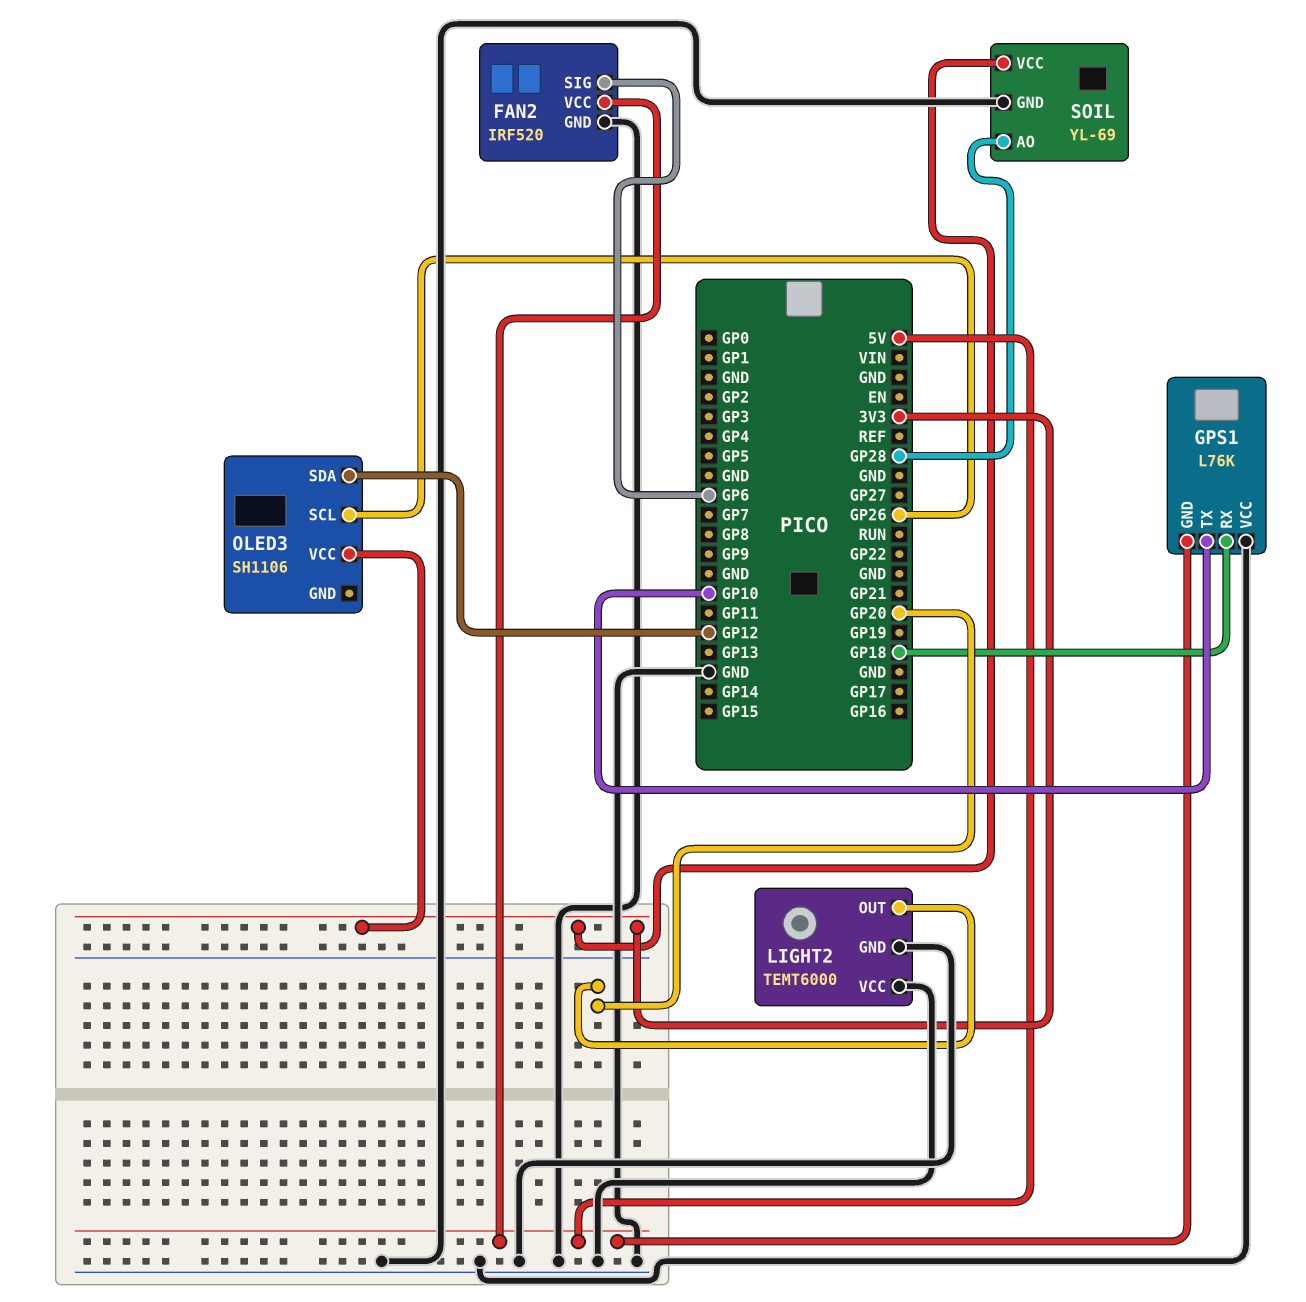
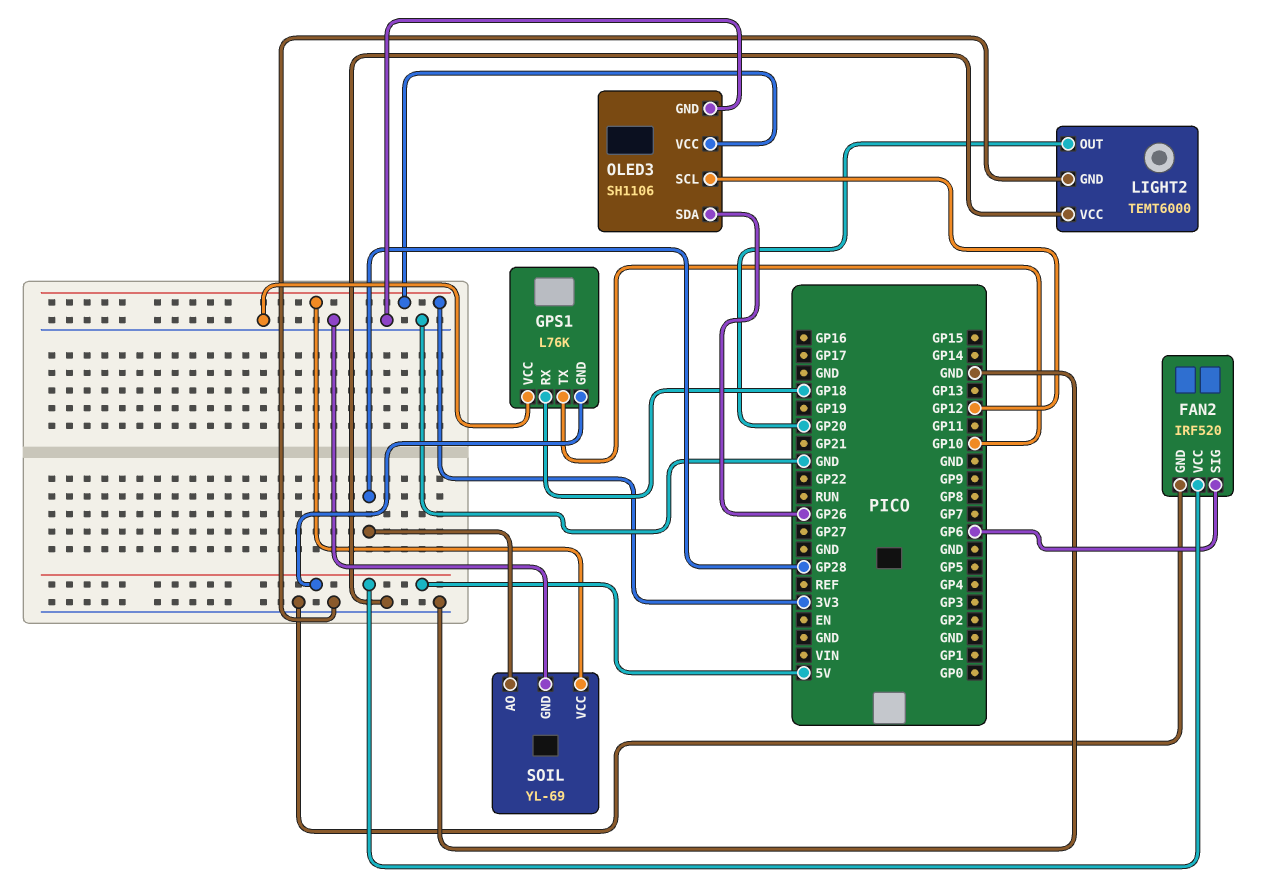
OLED3 pin GND: none -> GND
OLED3 pin SCL: GP26 -> GP12
OLED3 pin SDA: GP12 -> GP26

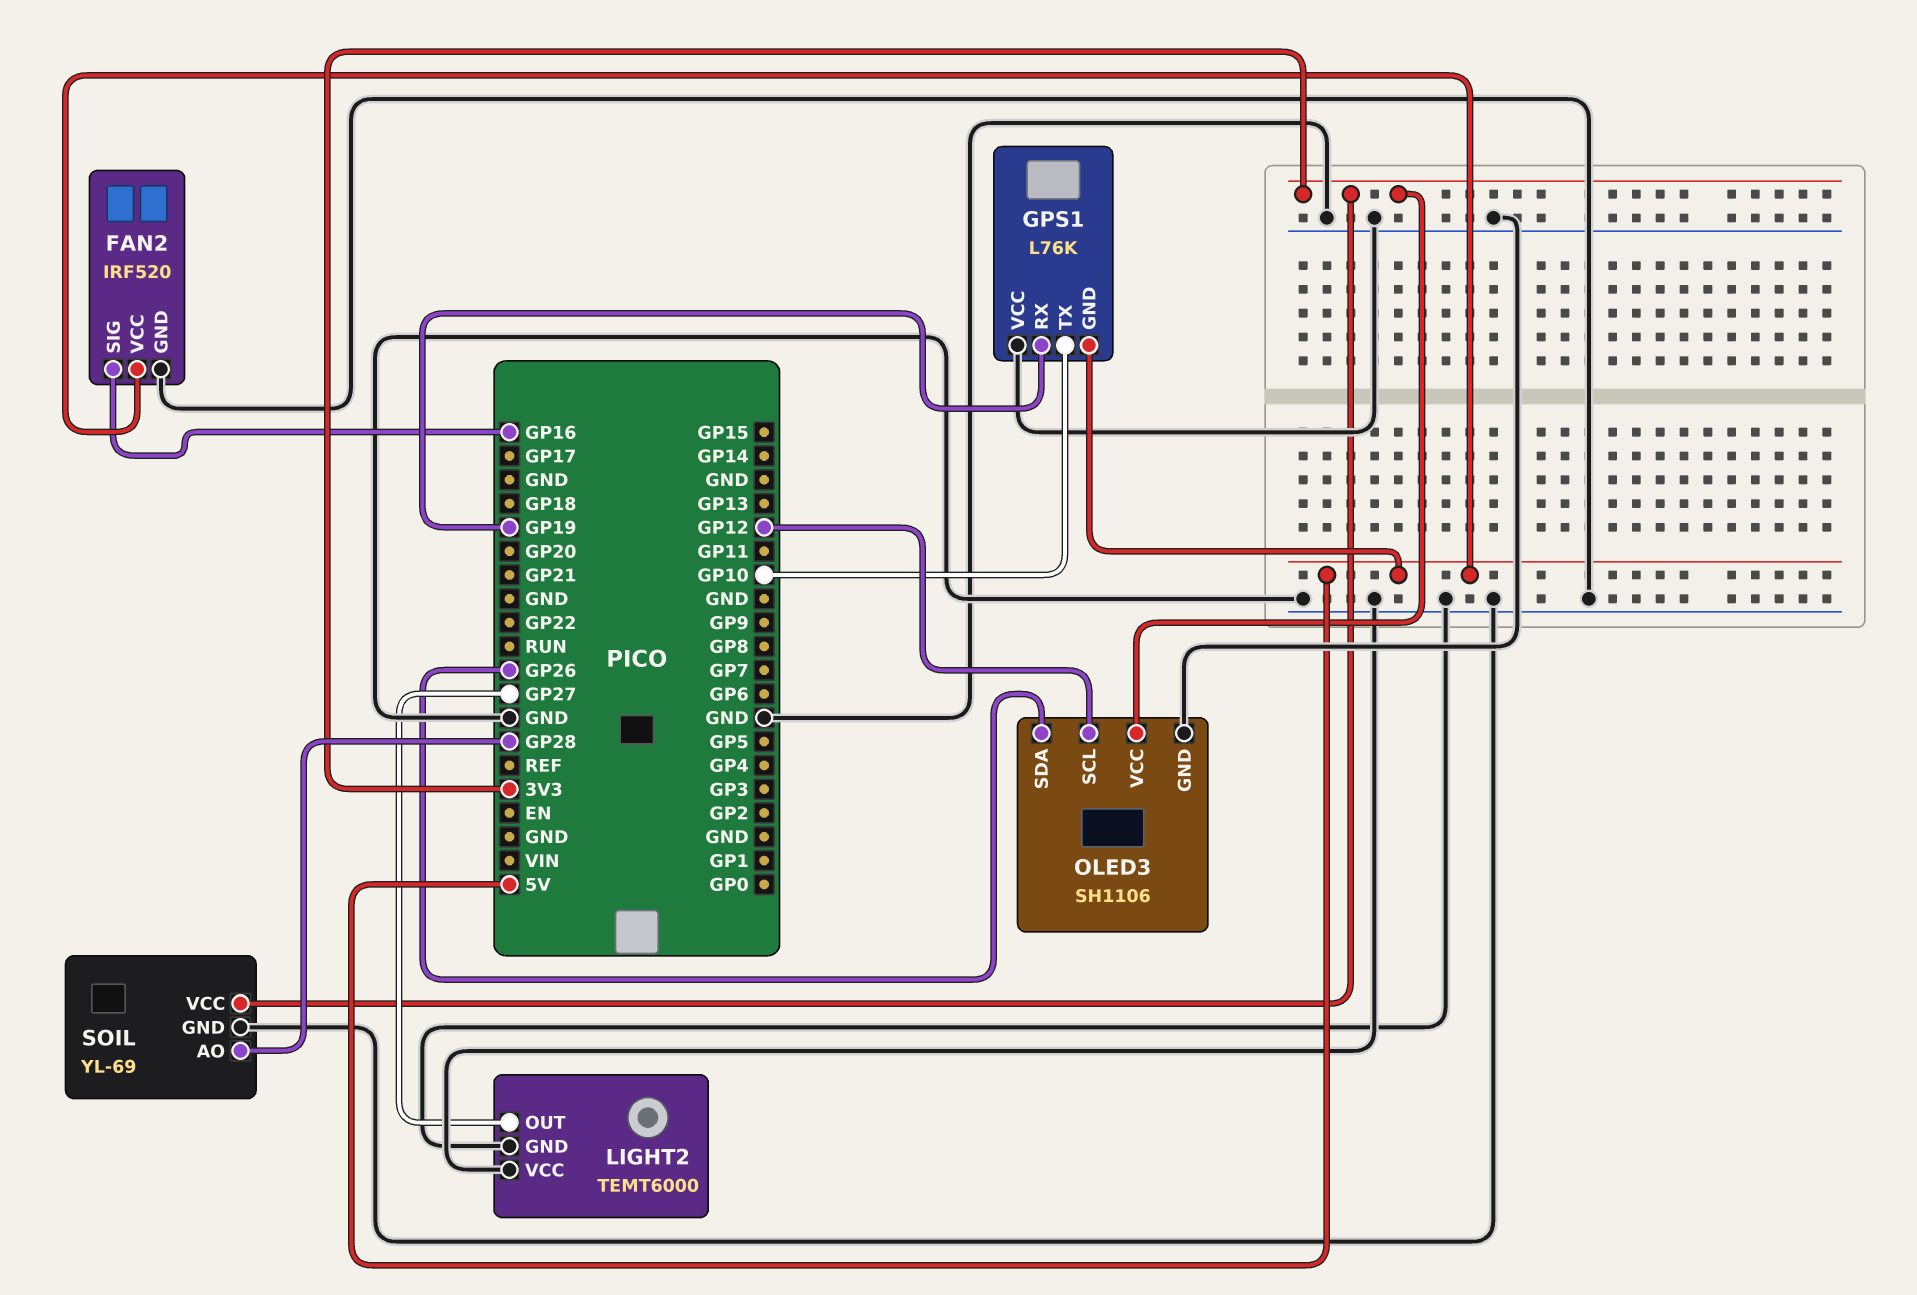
FAN2 pin SIG: GP6 -> GP16
GPS1 pin RX: GP18 -> GP19
LIGHT2 pin OUT: GP20 -> GP27

